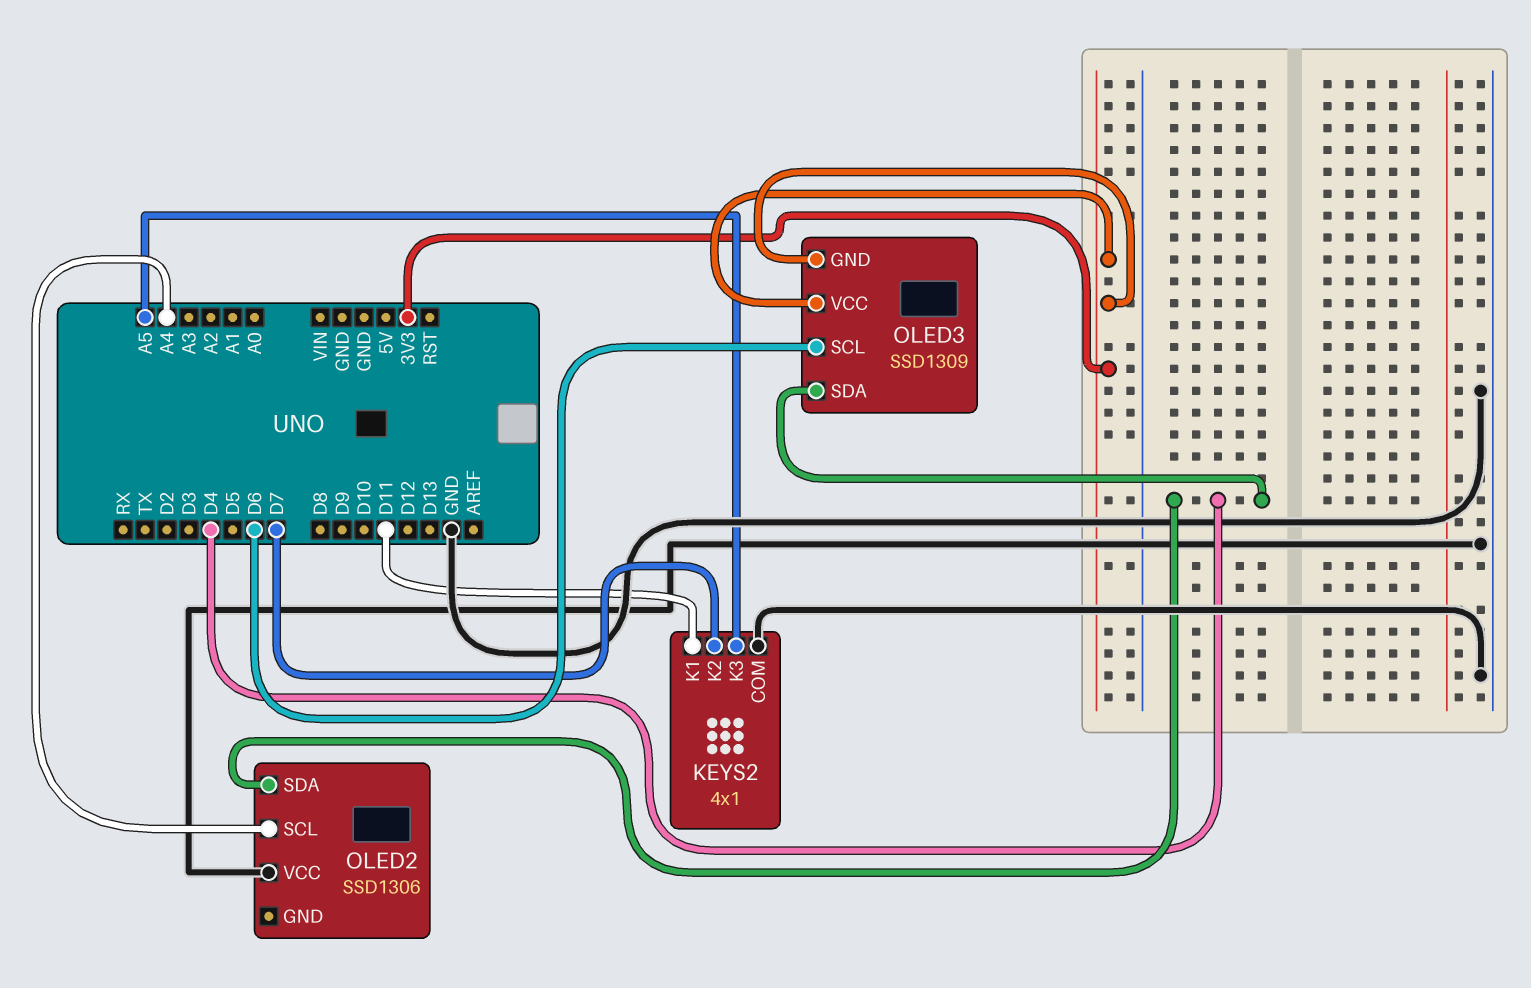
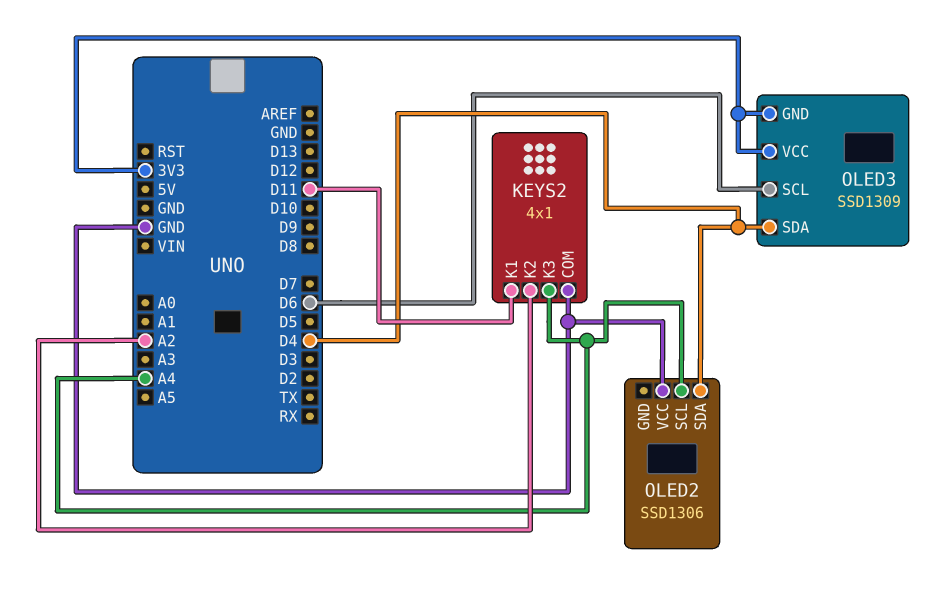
KEYS2 pin K2: D7 -> A2
KEYS2 pin K3: A5 -> A4

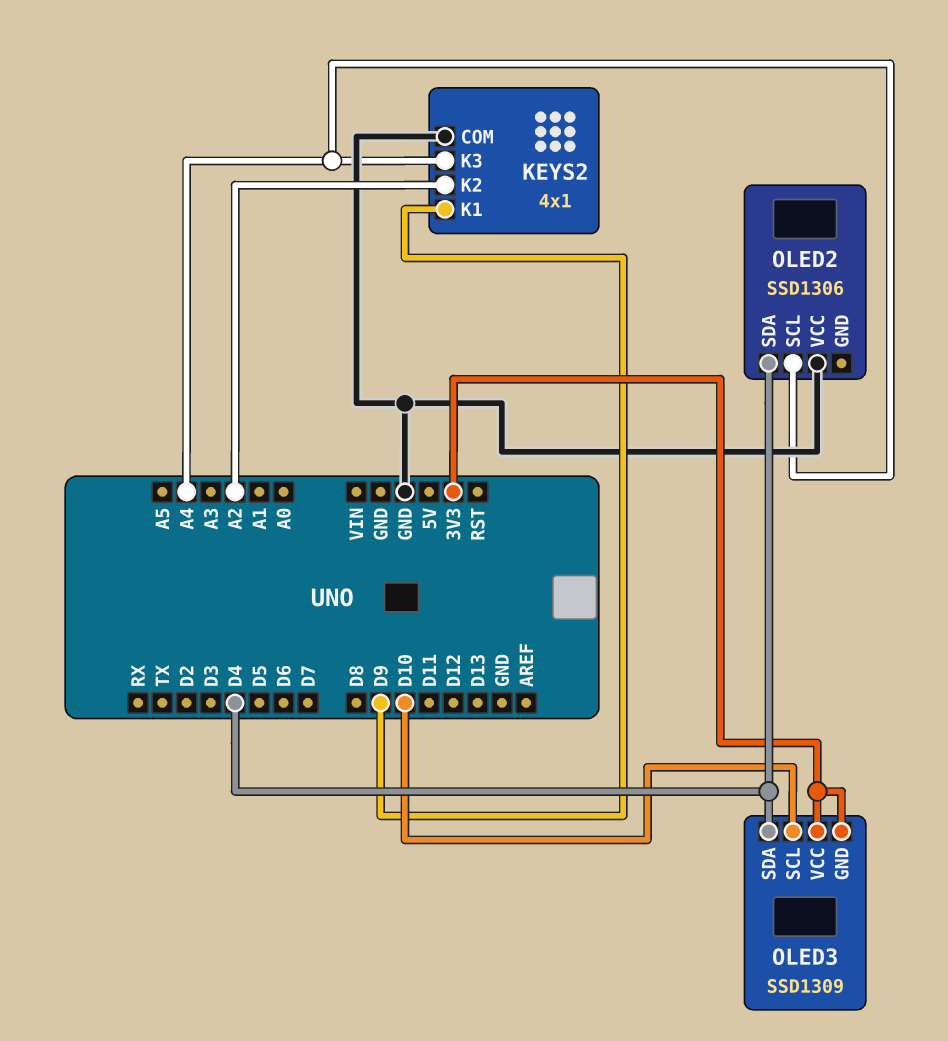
KEYS2 pin K1: D11 -> D9
OLED3 pin SCL: D6 -> D10

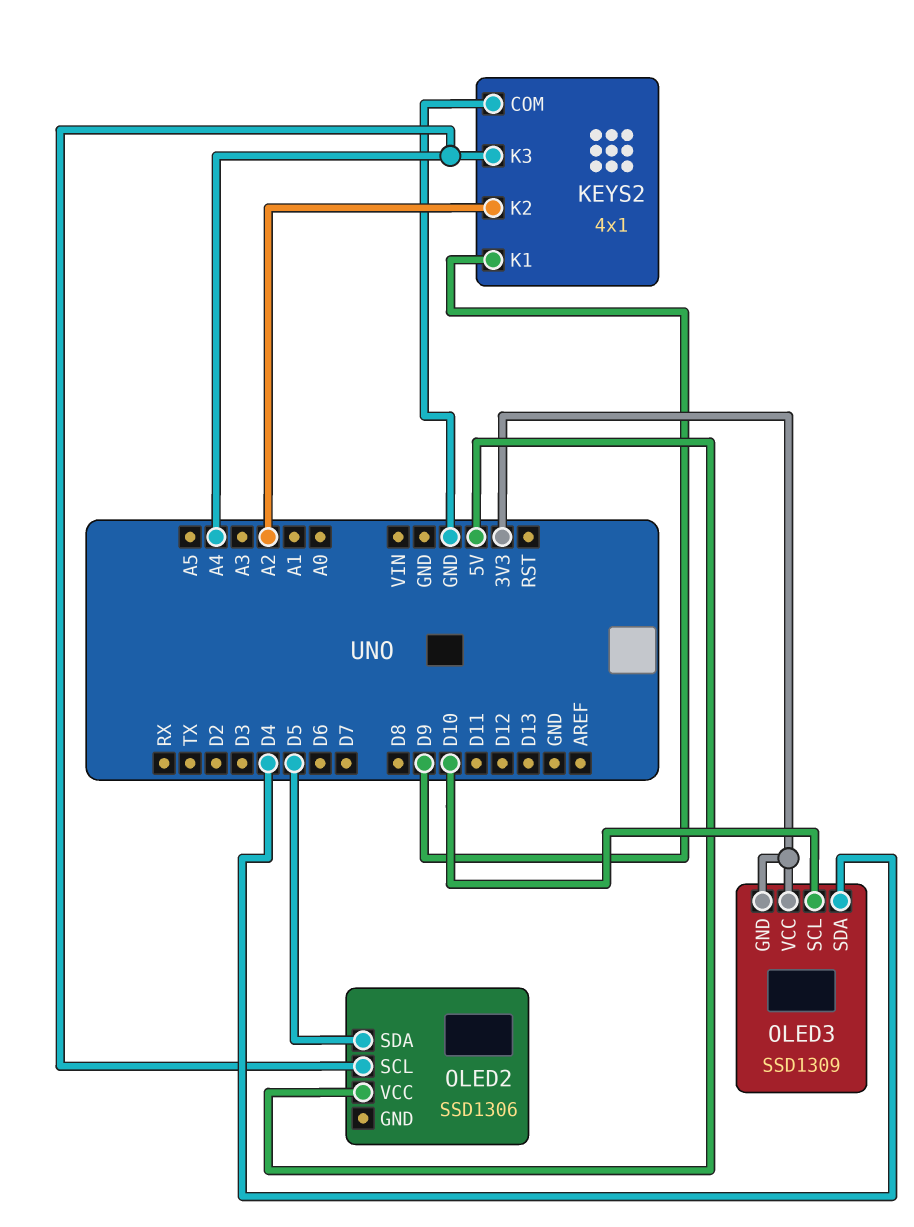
OLED2 pin SDA: D4 -> D5
OLED2 pin VCC: GND -> 5V

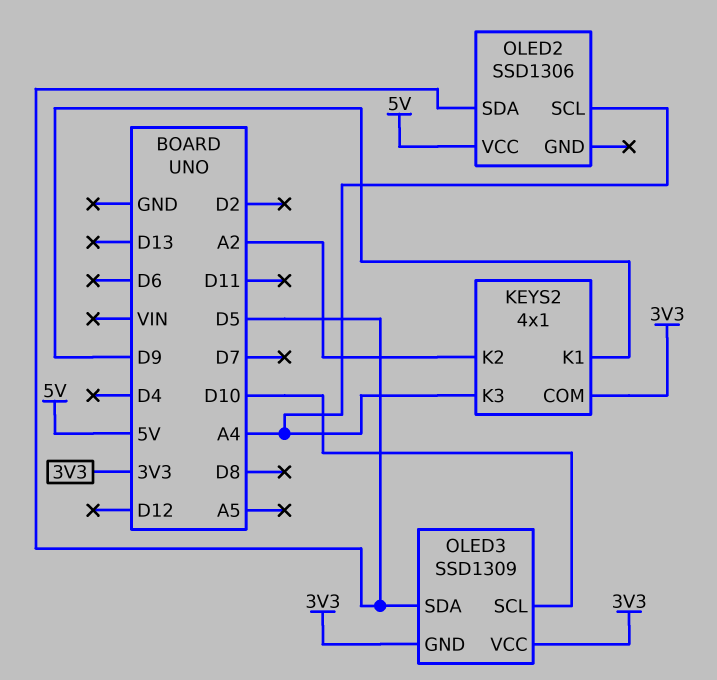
KEYS2 pin COM: GND -> 3V3
OLED3 pin SDA: D4 -> D5

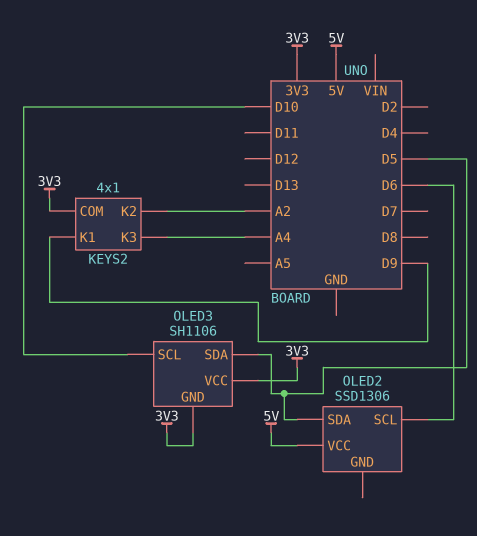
OLED2 pin SCL: A4 -> D6
OLED3: SSD1309 -> SH1106

